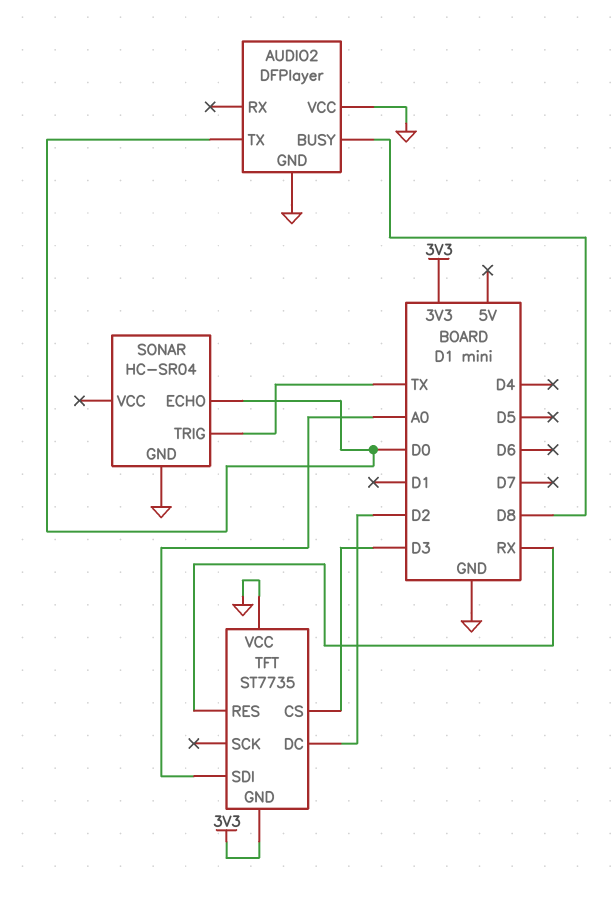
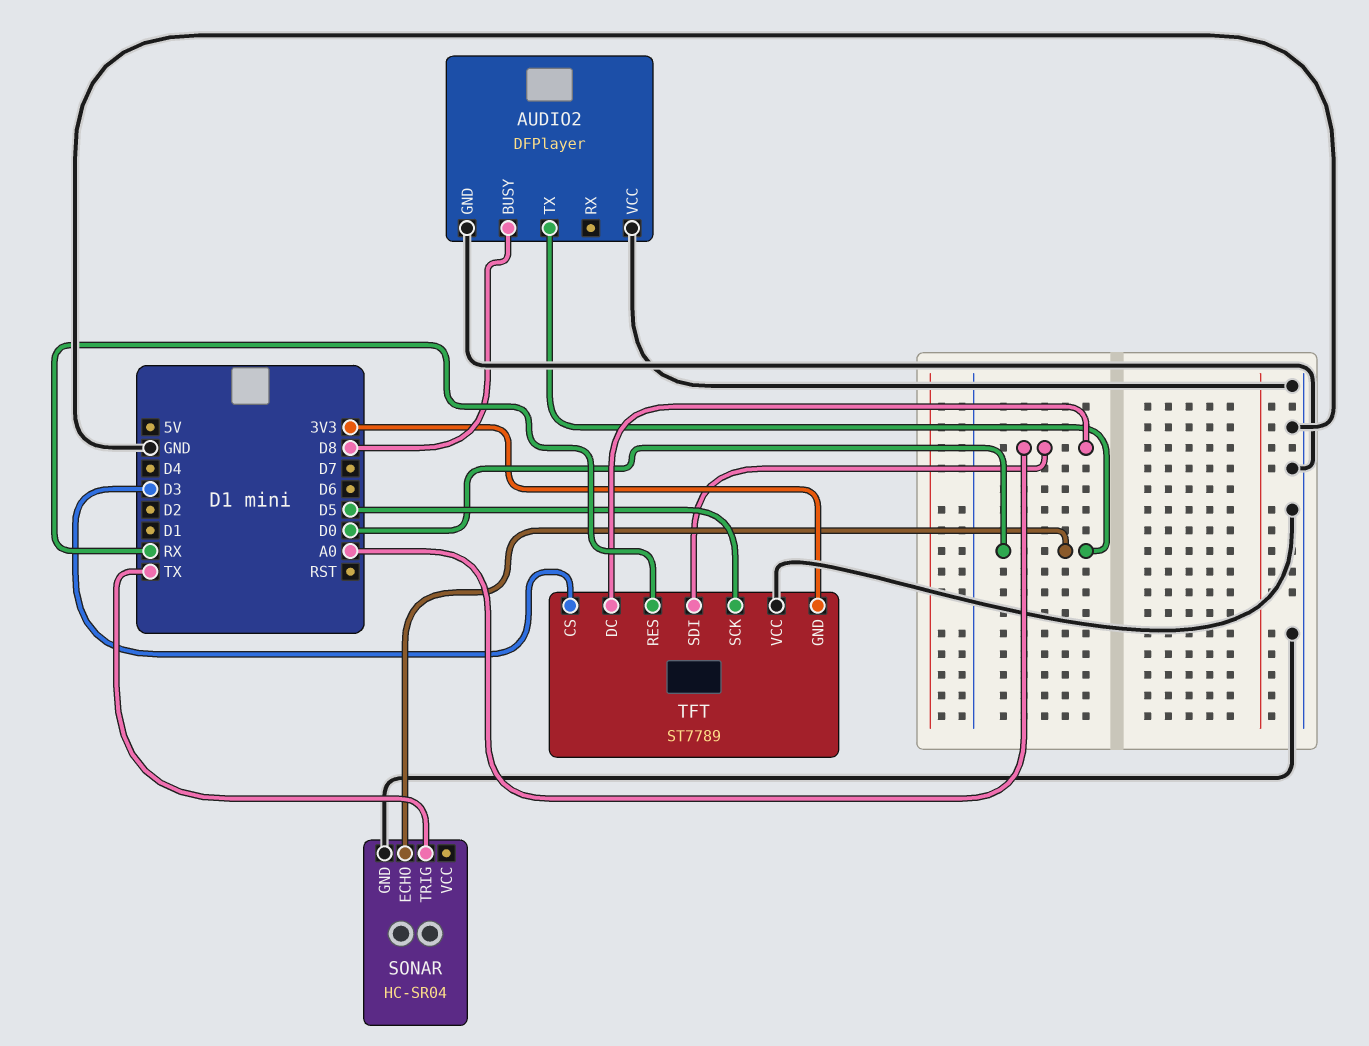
TFT: ST7735 -> ST7789
TFT pin DC: D2 -> A0
TFT pin SCK: none -> D5

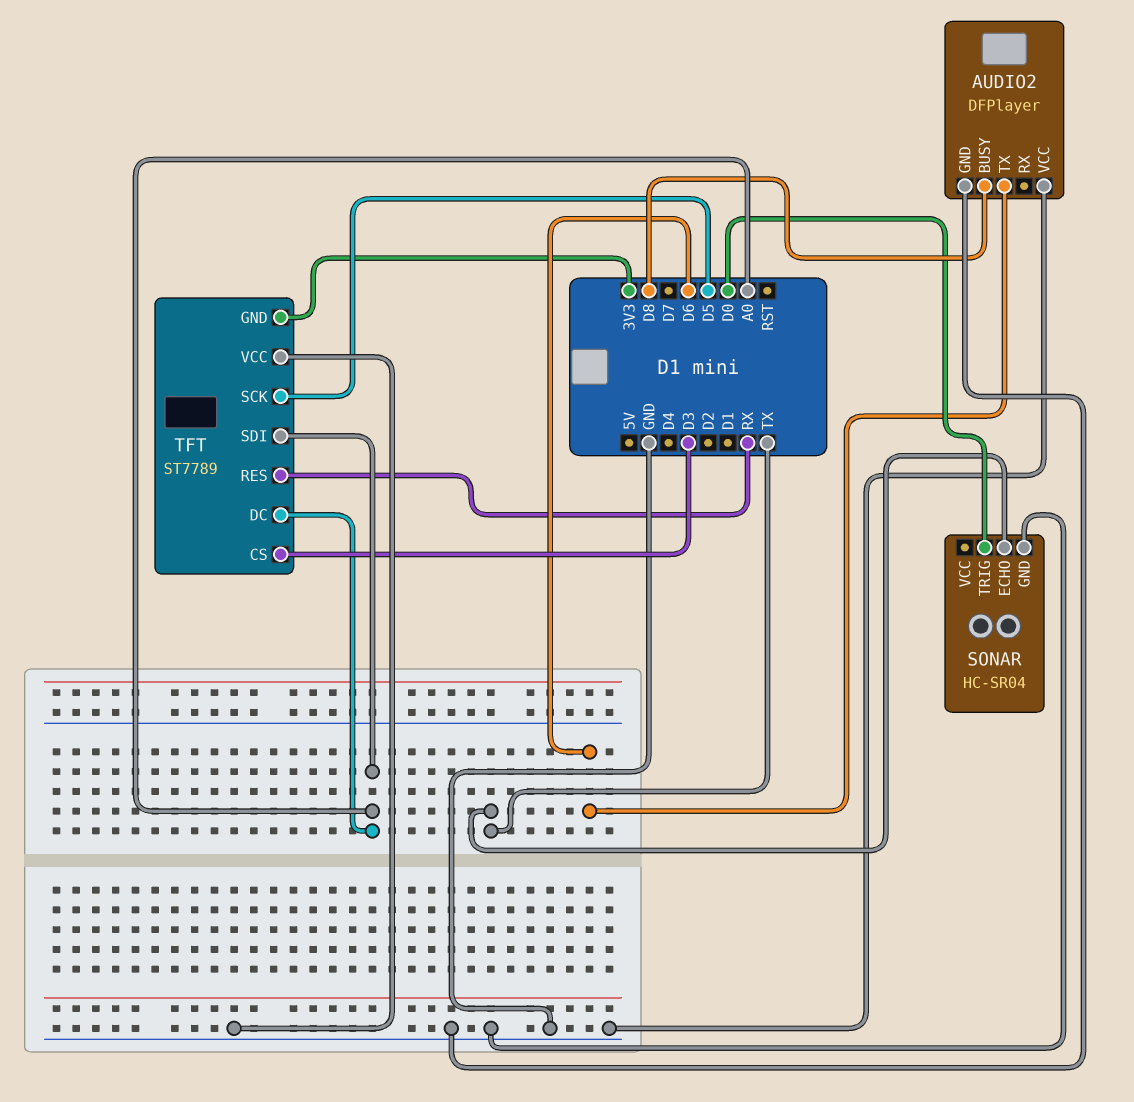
AUDIO2 pin TX: D0 -> D6
SONAR pin ECHO: D0 -> TX
SONAR pin TRIG: TX -> D0

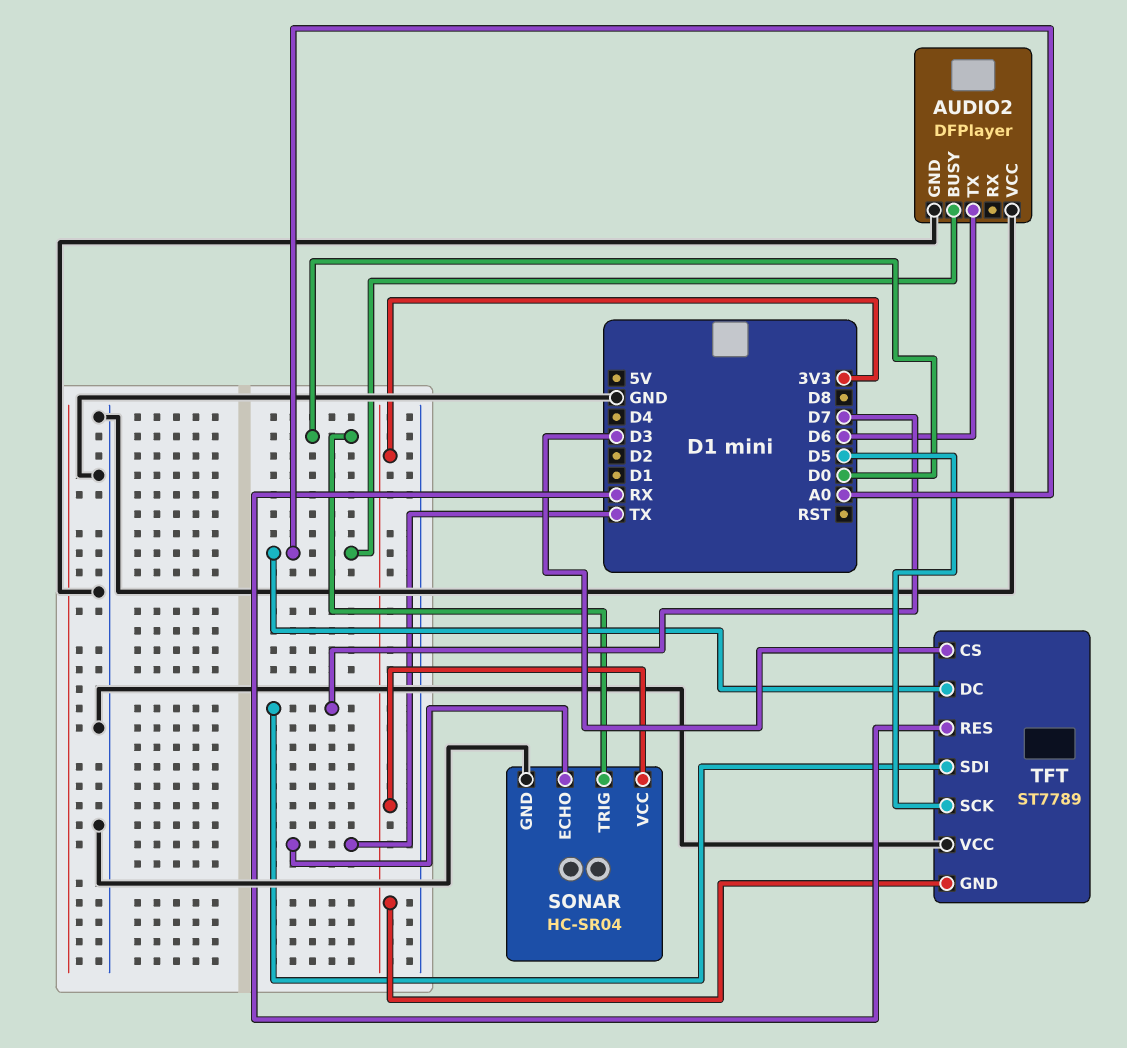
AUDIO2 pin BUSY: D8 -> A0
SONAR pin VCC: none -> 3V3
TFT pin SDI: A0 -> D7

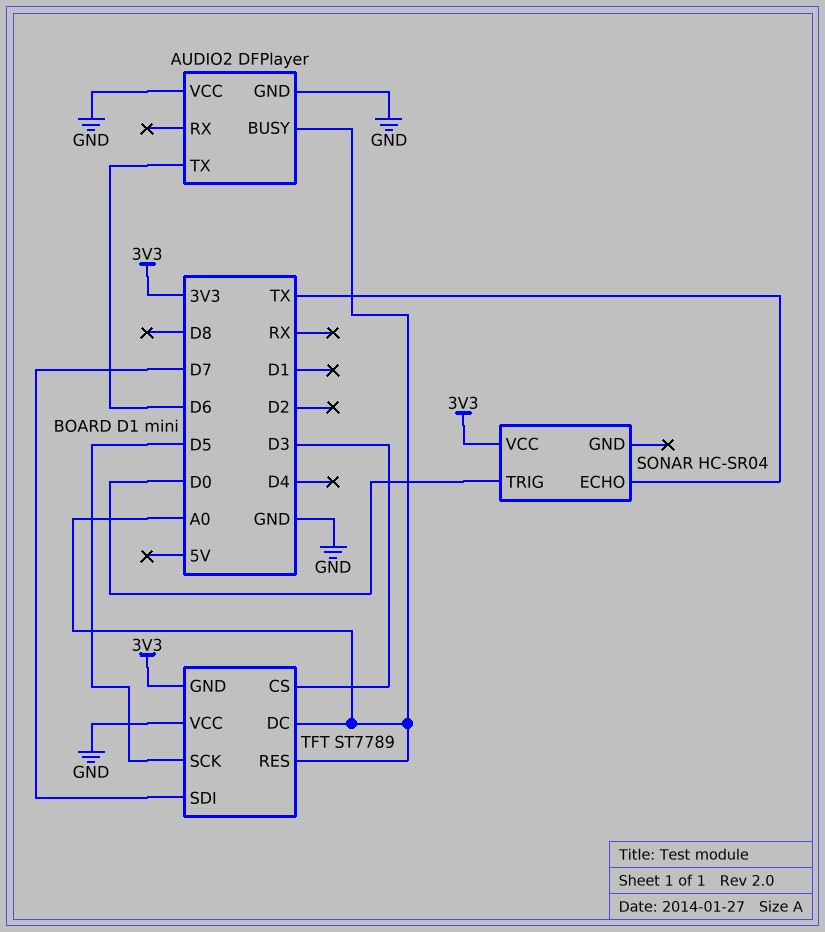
SONAR pin GND: GND -> none
TFT pin RES: RX -> A0

